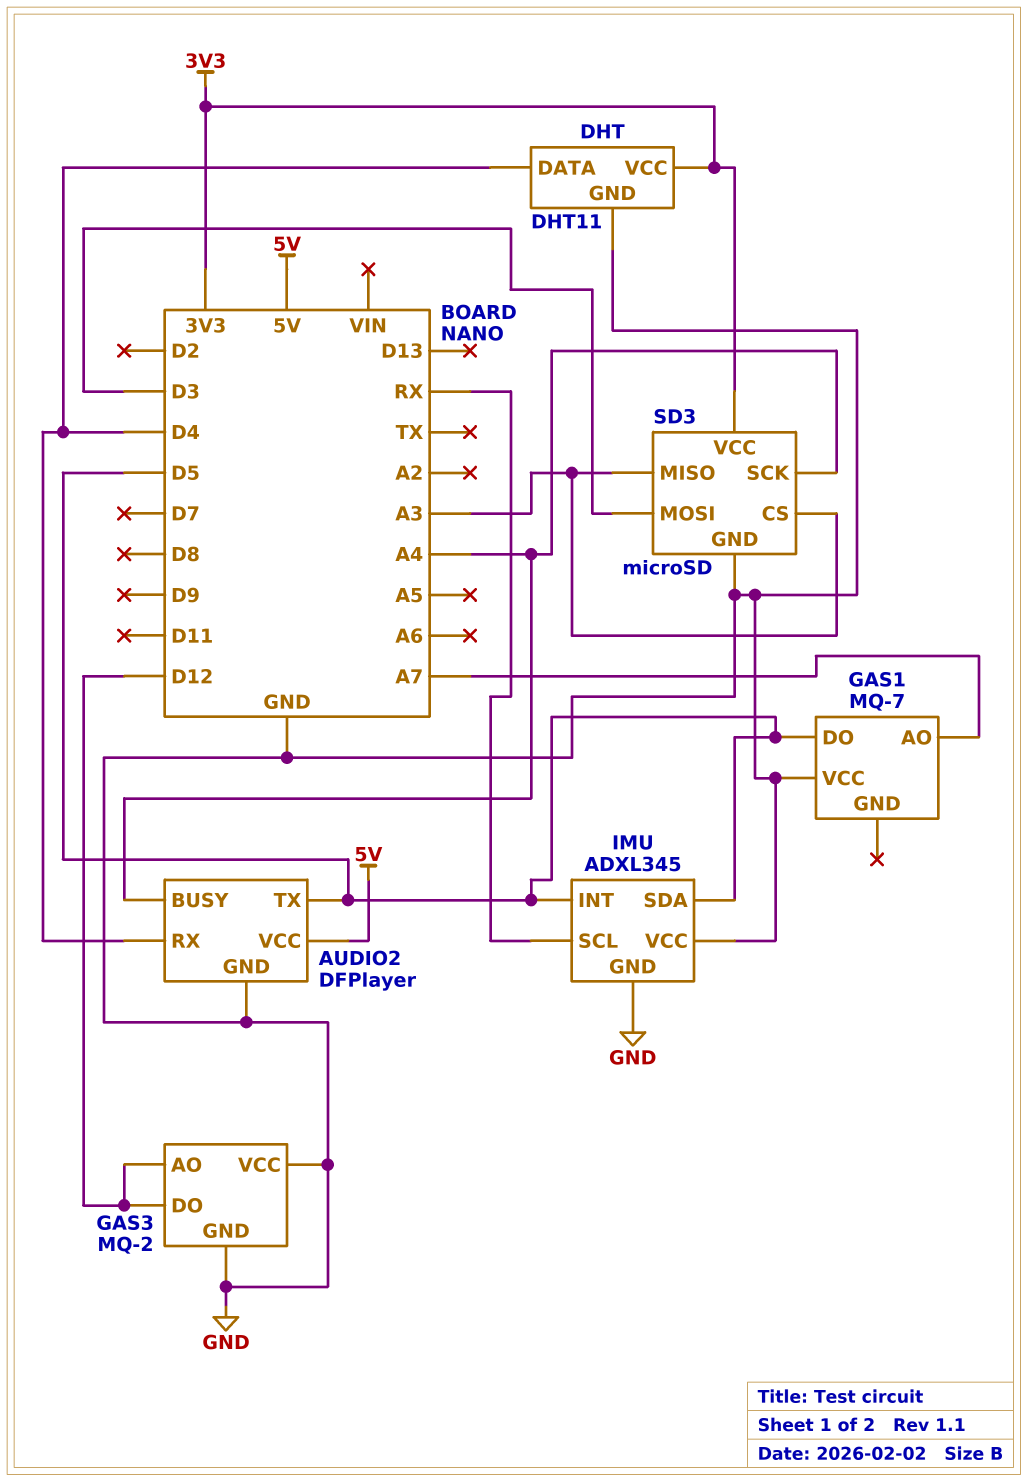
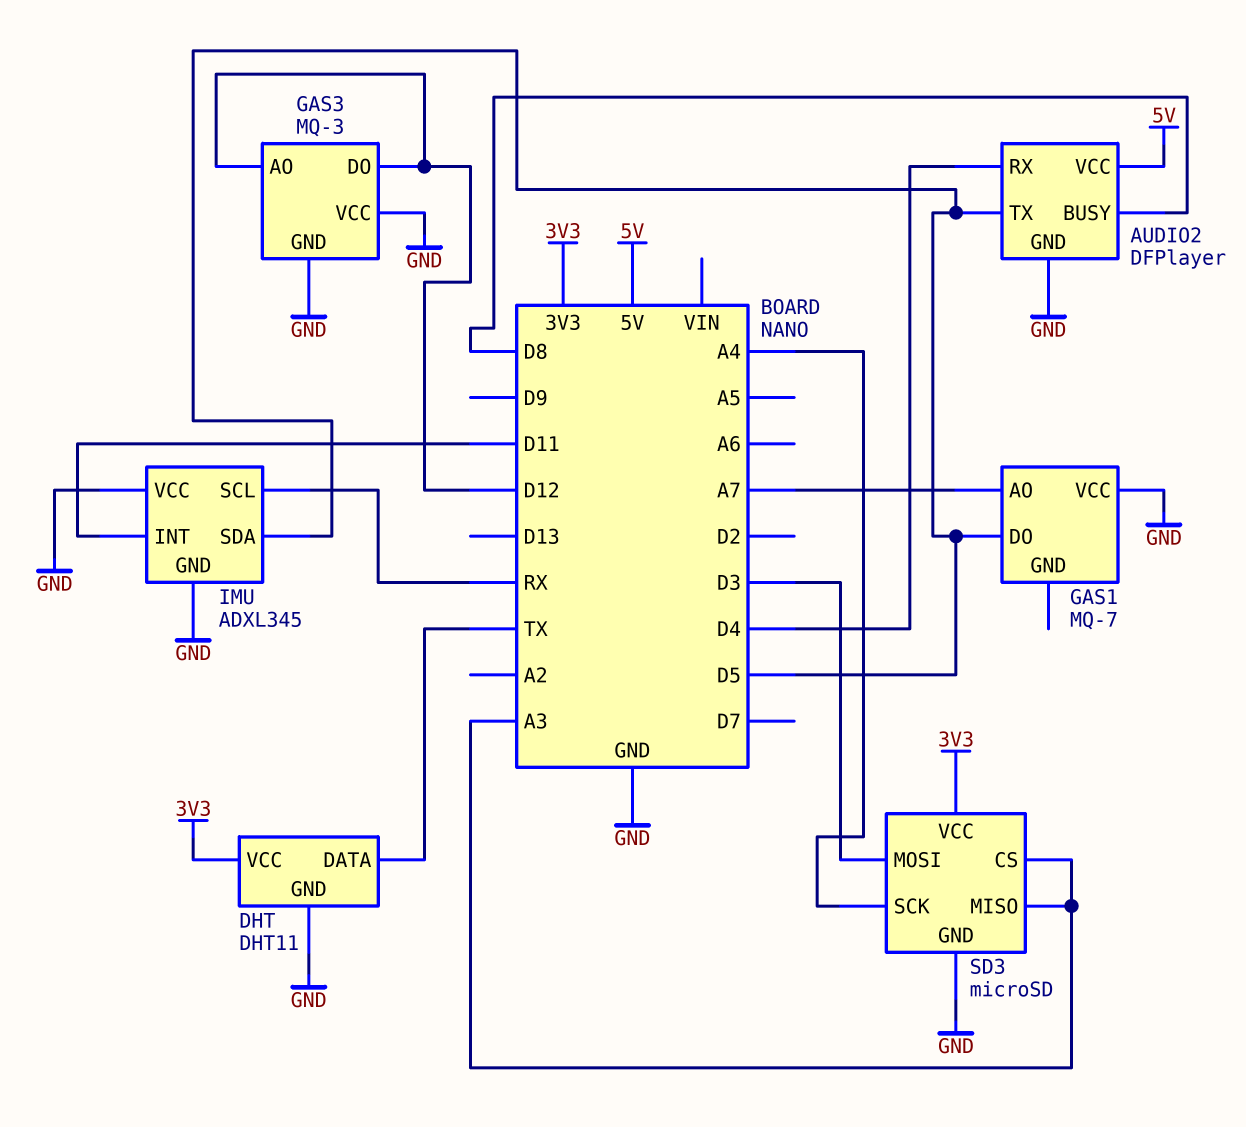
AUDIO2 pin BUSY: A4 -> D8
DHT pin DATA: D4 -> TX
GAS3: MQ-2 -> MQ-3
IMU pin INT: D5 -> D11

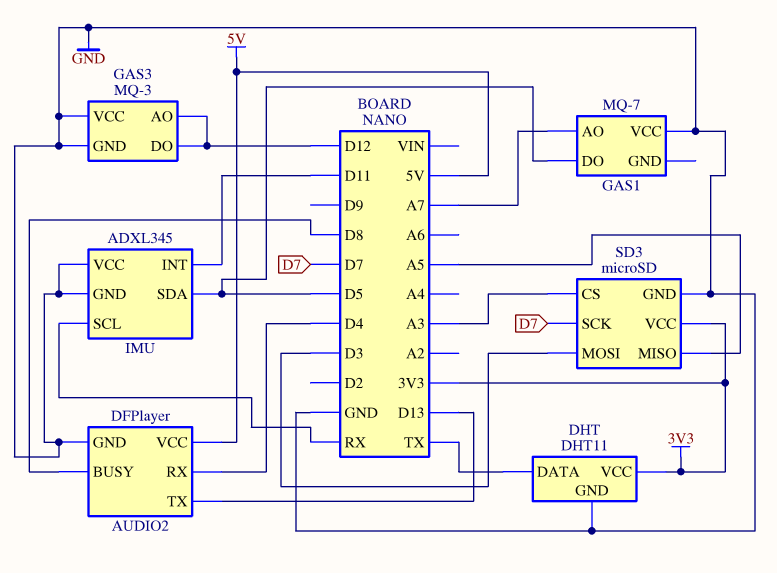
AUDIO2 pin TX: D5 -> D13
SD3 pin MISO: A3 -> A5
SD3 pin SCK: A4 -> D7

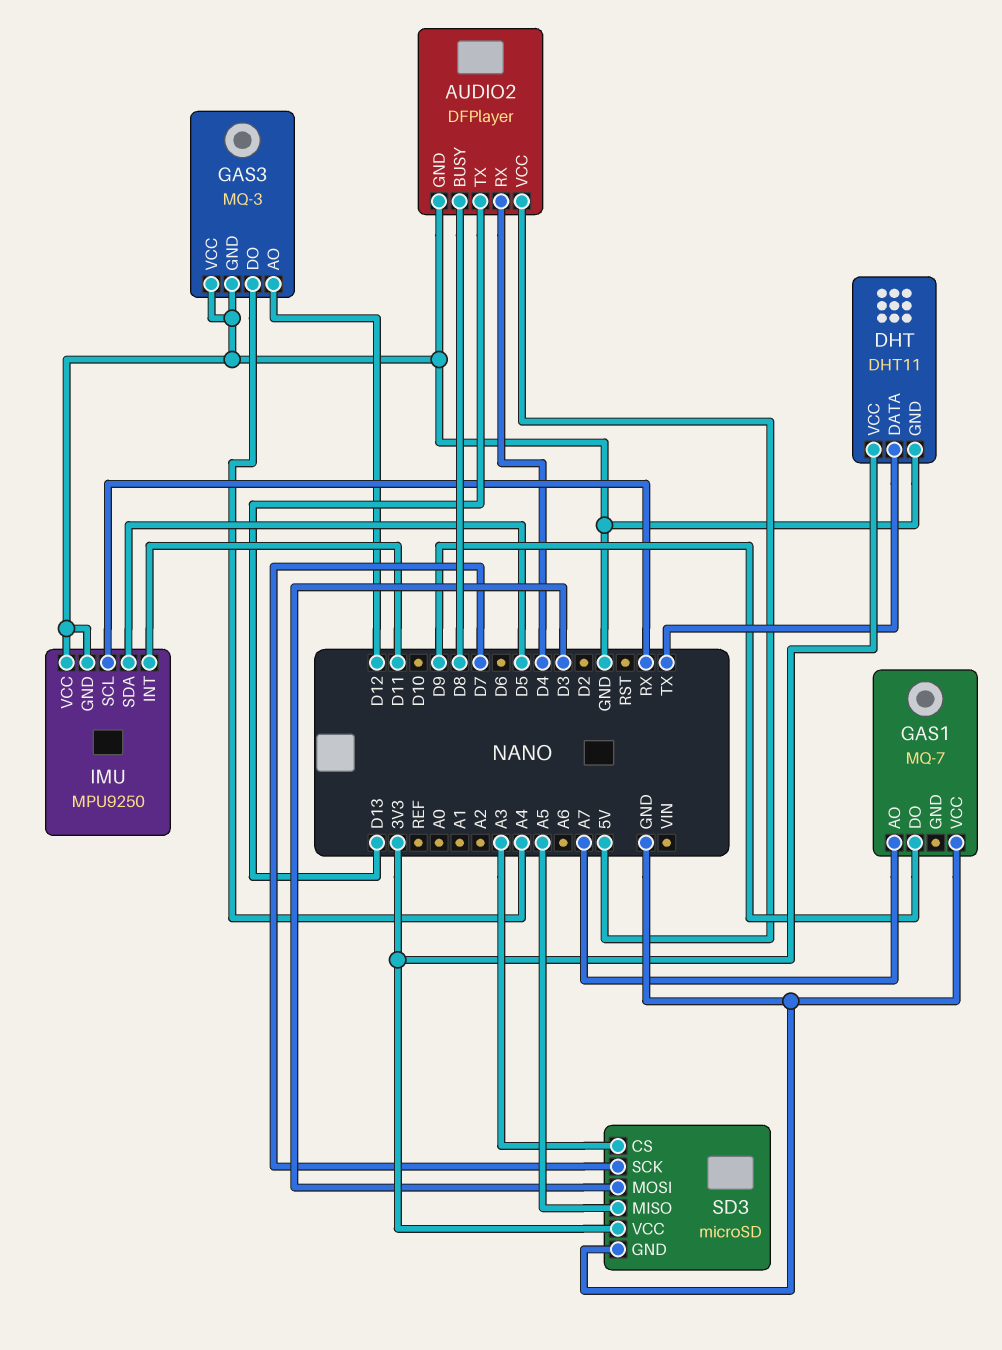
GAS1 pin DO: D5 -> D9
GAS3 pin DO: D12 -> A4
IMU: ADXL345 -> MPU9250

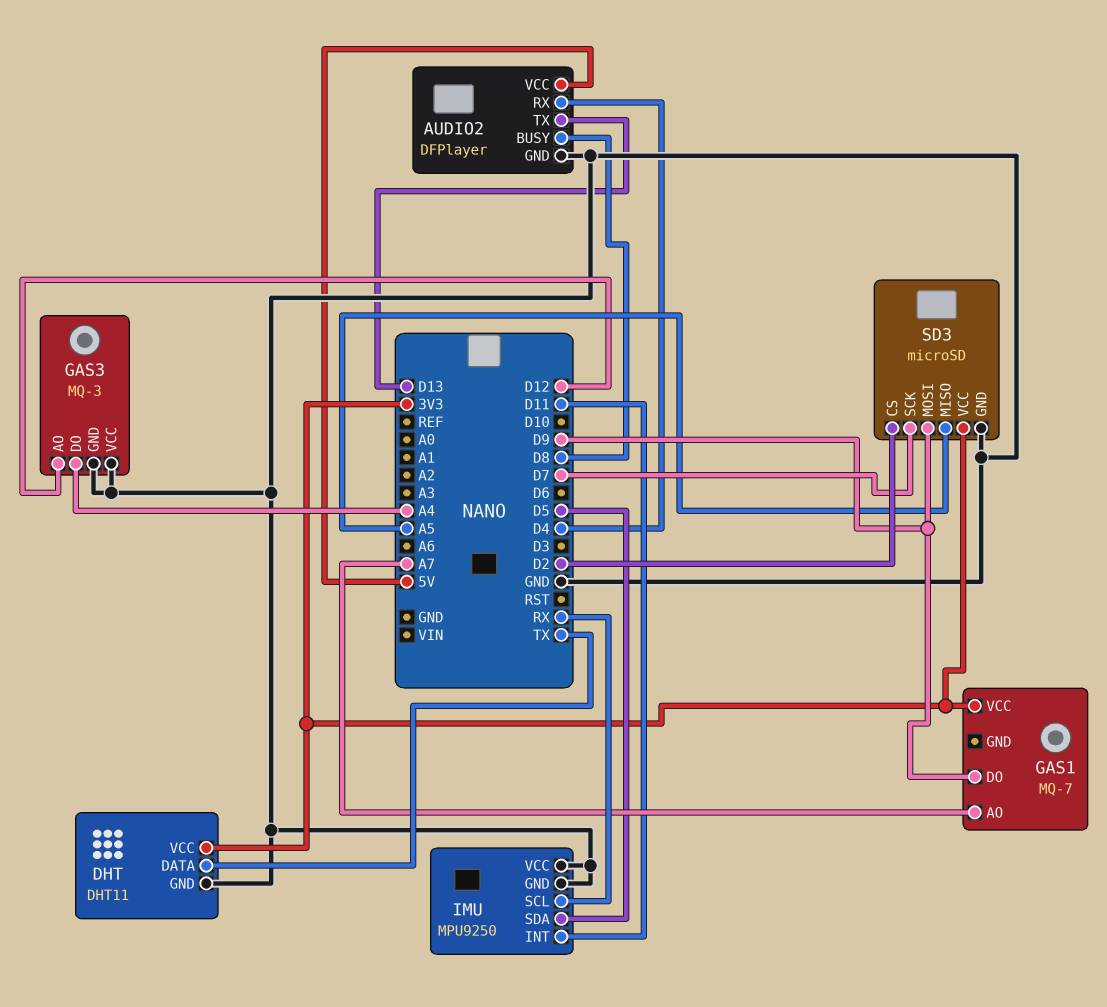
GAS1 pin VCC: GND -> 3V3
SD3 pin CS: A3 -> D2
SD3 pin MOSI: D3 -> D9

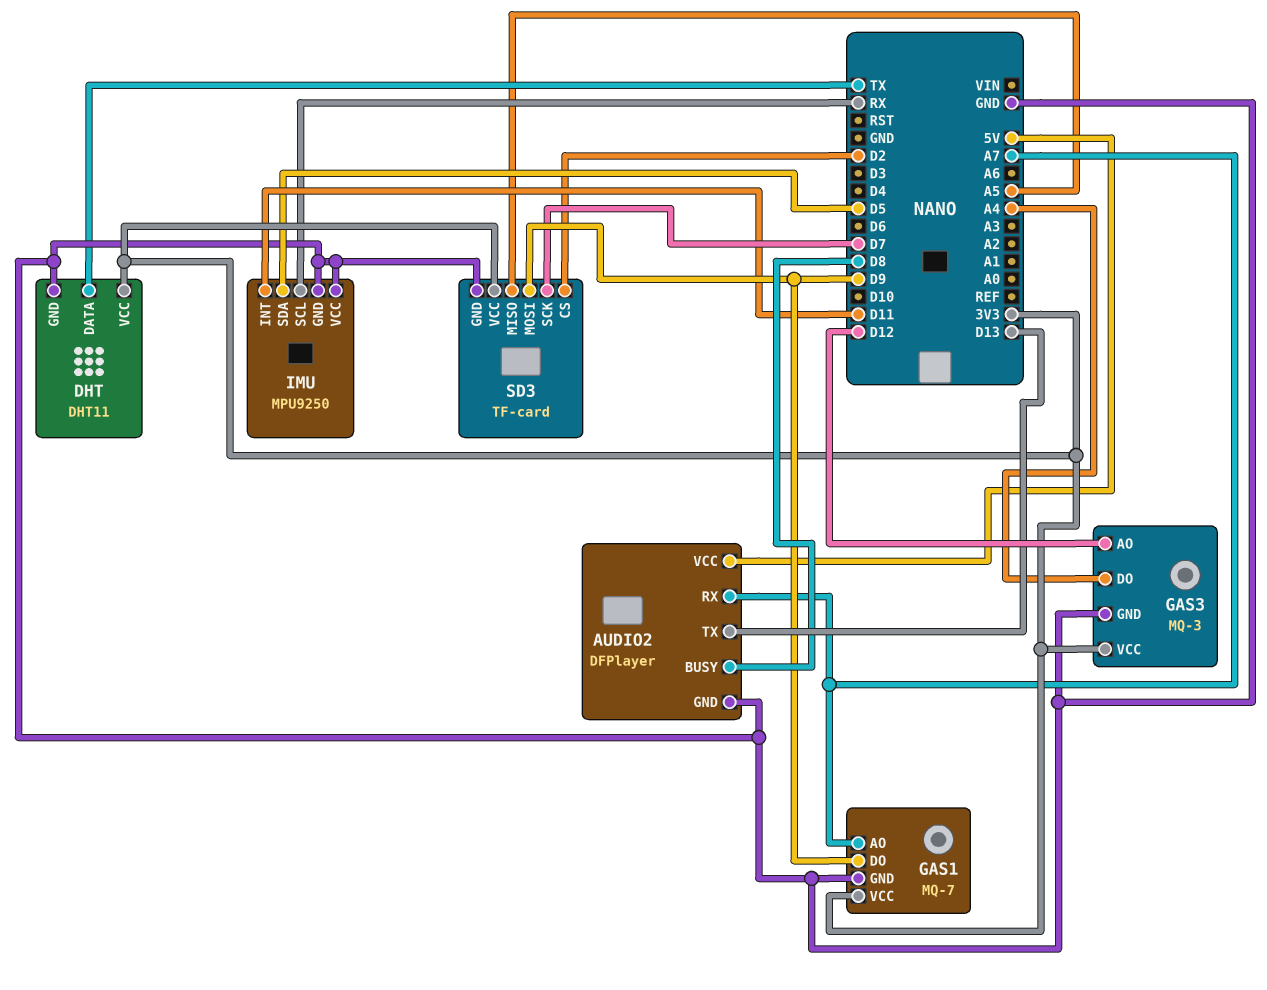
AUDIO2 pin RX: D4 -> A7
GAS1 pin GND: none -> GND
GAS3 pin VCC: GND -> 3V3
SD3: microSD -> TF-card

